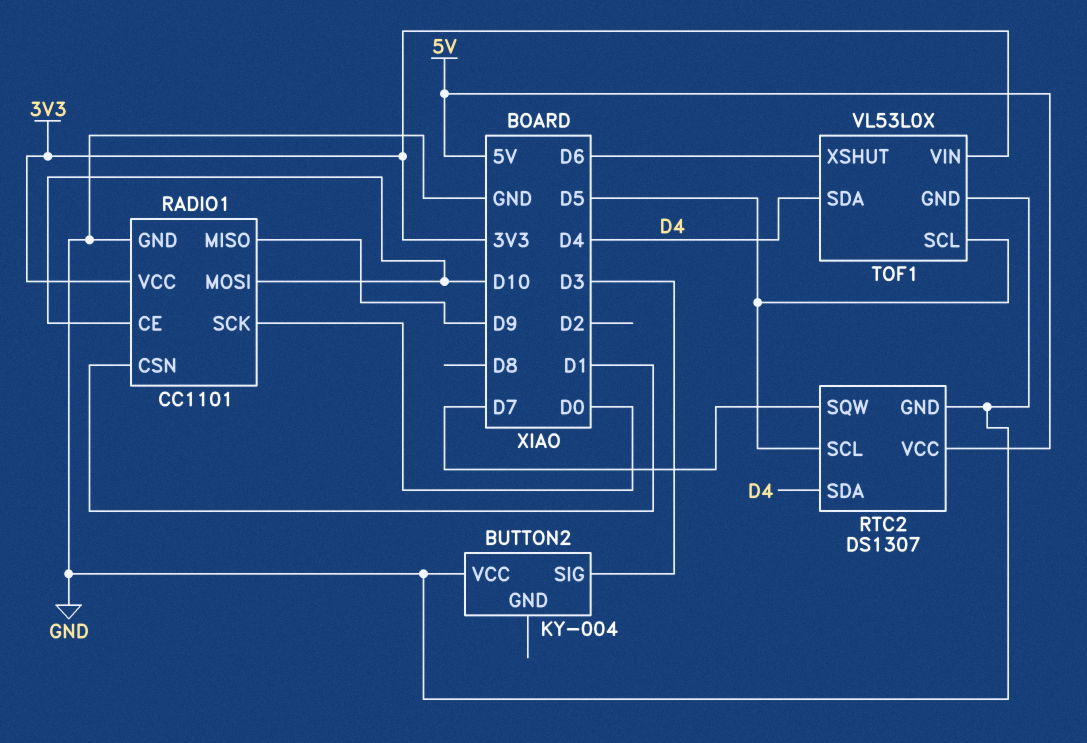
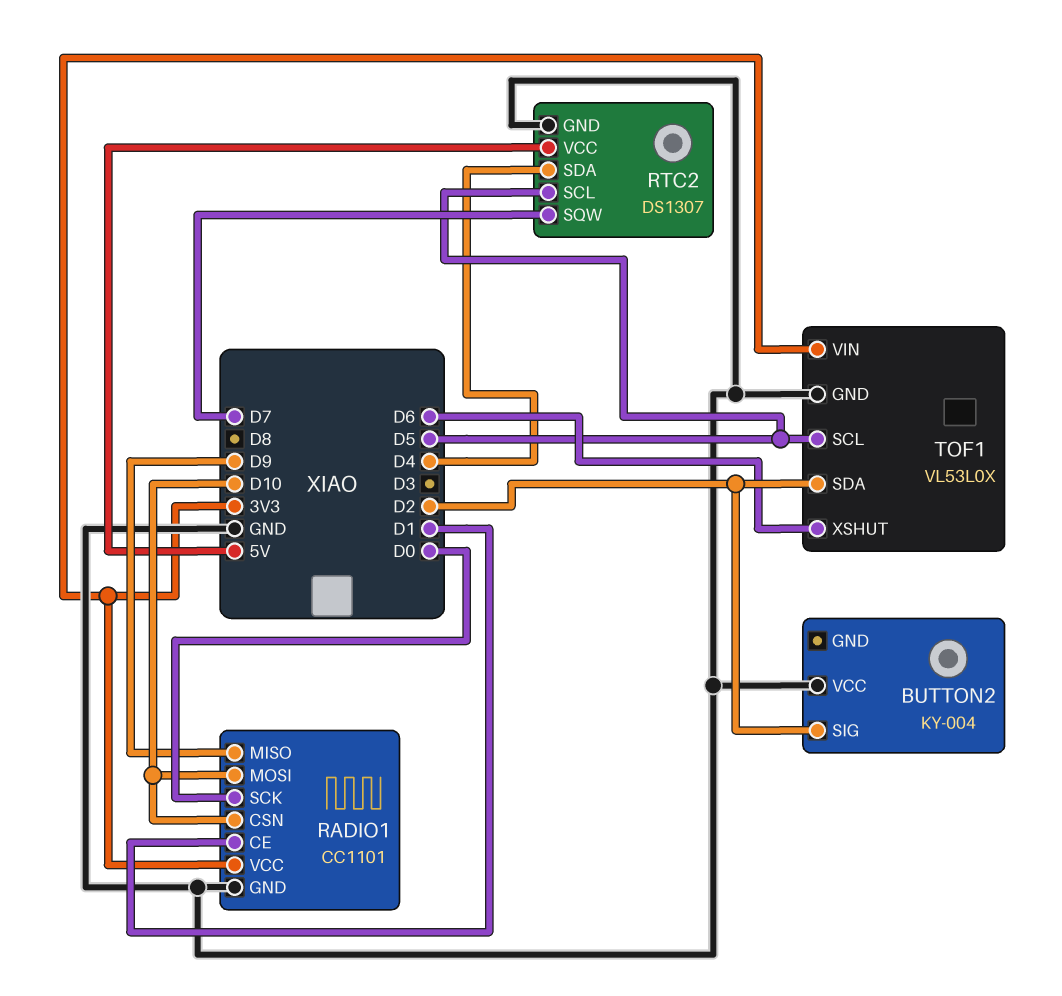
BUTTON2 pin SIG: D3 -> D2
RADIO1 pin CE: D10 -> D1
RADIO1 pin CSN: D1 -> D10
TOF1 pin SDA: D4 -> D2

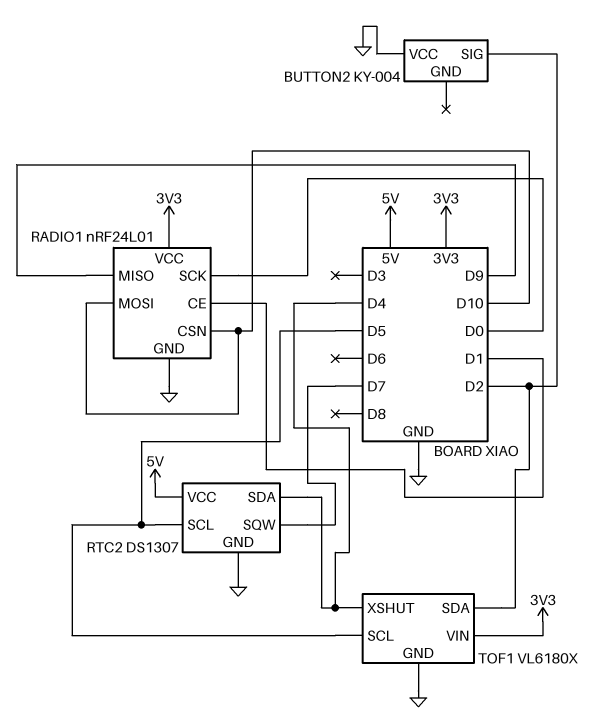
RADIO1: CC1101 -> nRF24L01
TOF1: VL53L0X -> VL6180X
TOF1 pin XSHUT: D6 -> D4

